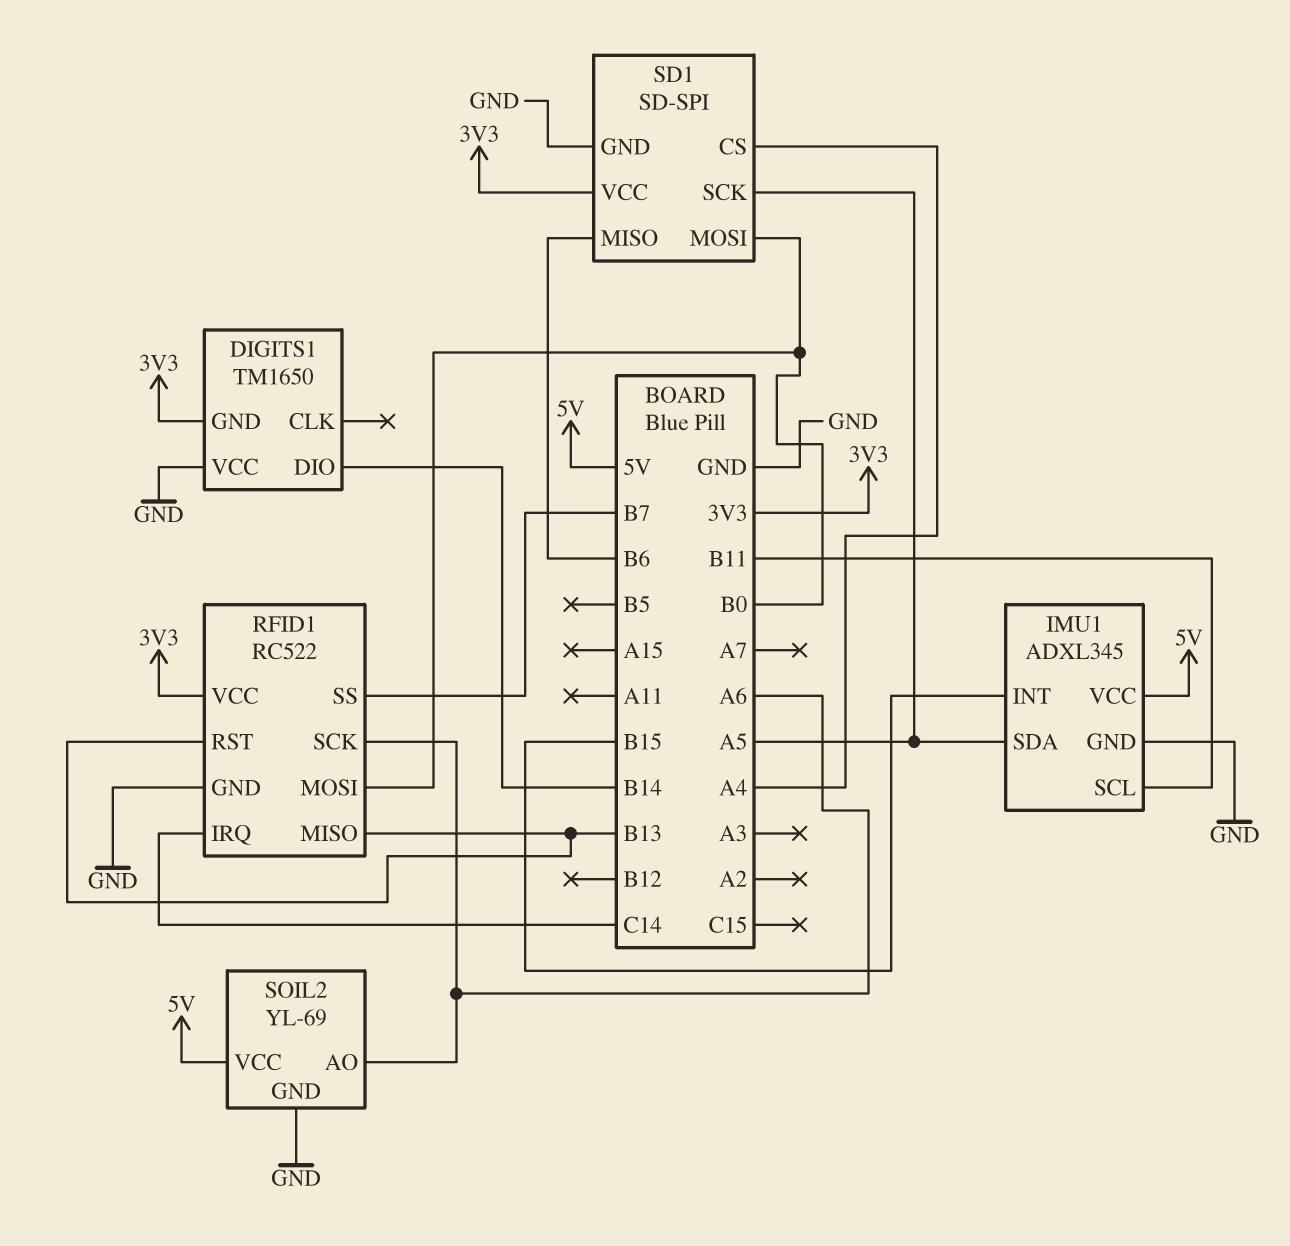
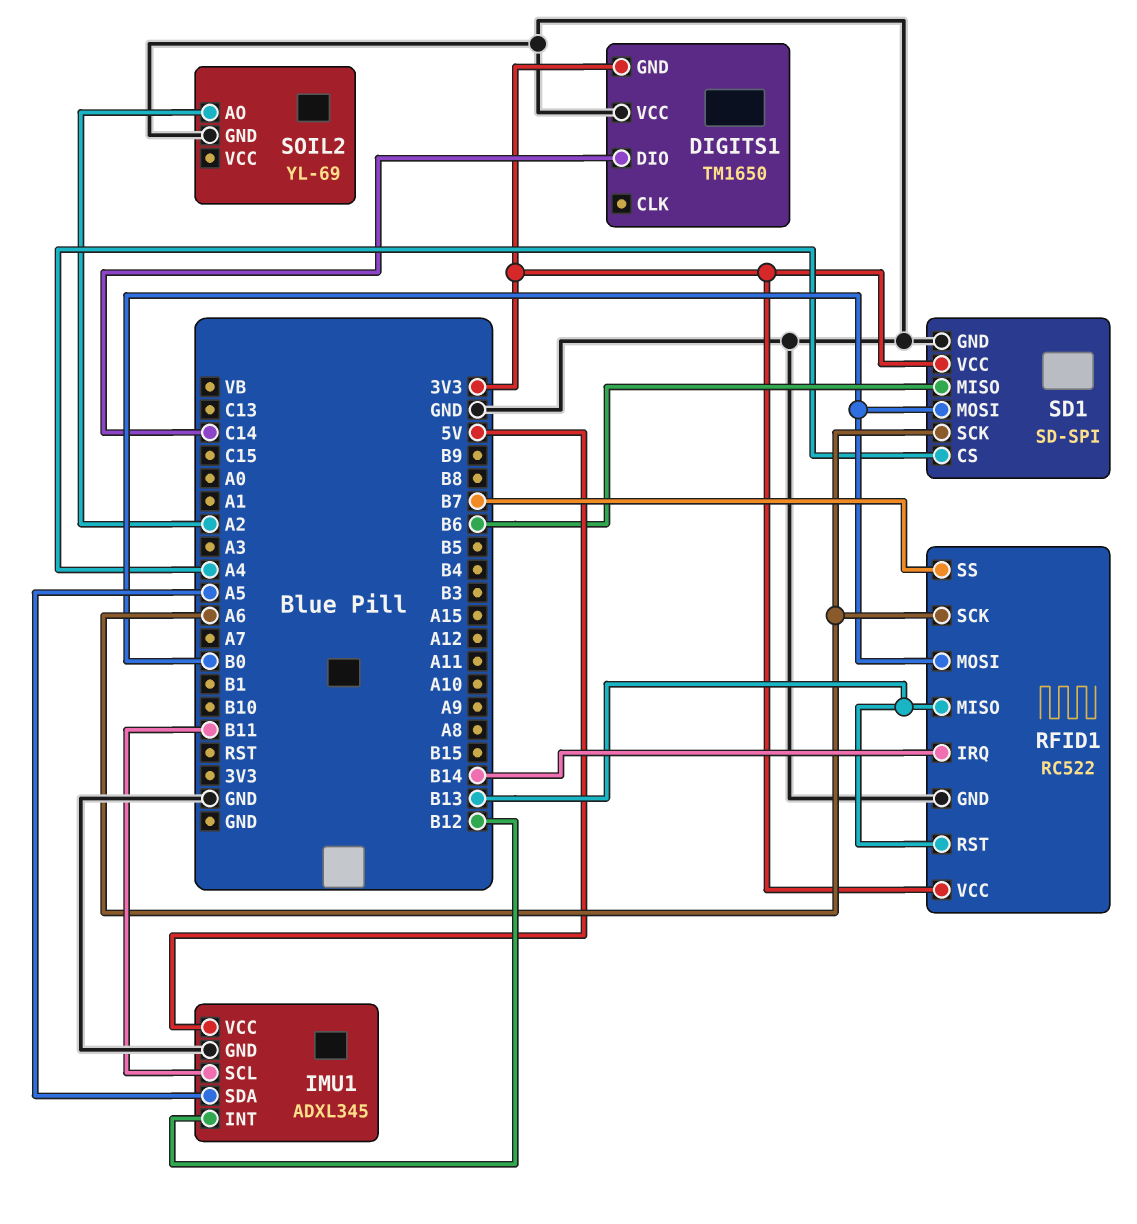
DIGITS1 pin DIO: B14 -> C14
IMU1 pin INT: B15 -> B12
RFID1 pin IRQ: C14 -> B14
SD1 pin SCK: A5 -> A6
SOIL2 pin AO: A6 -> A2
SOIL2 pin VCC: 5V -> none

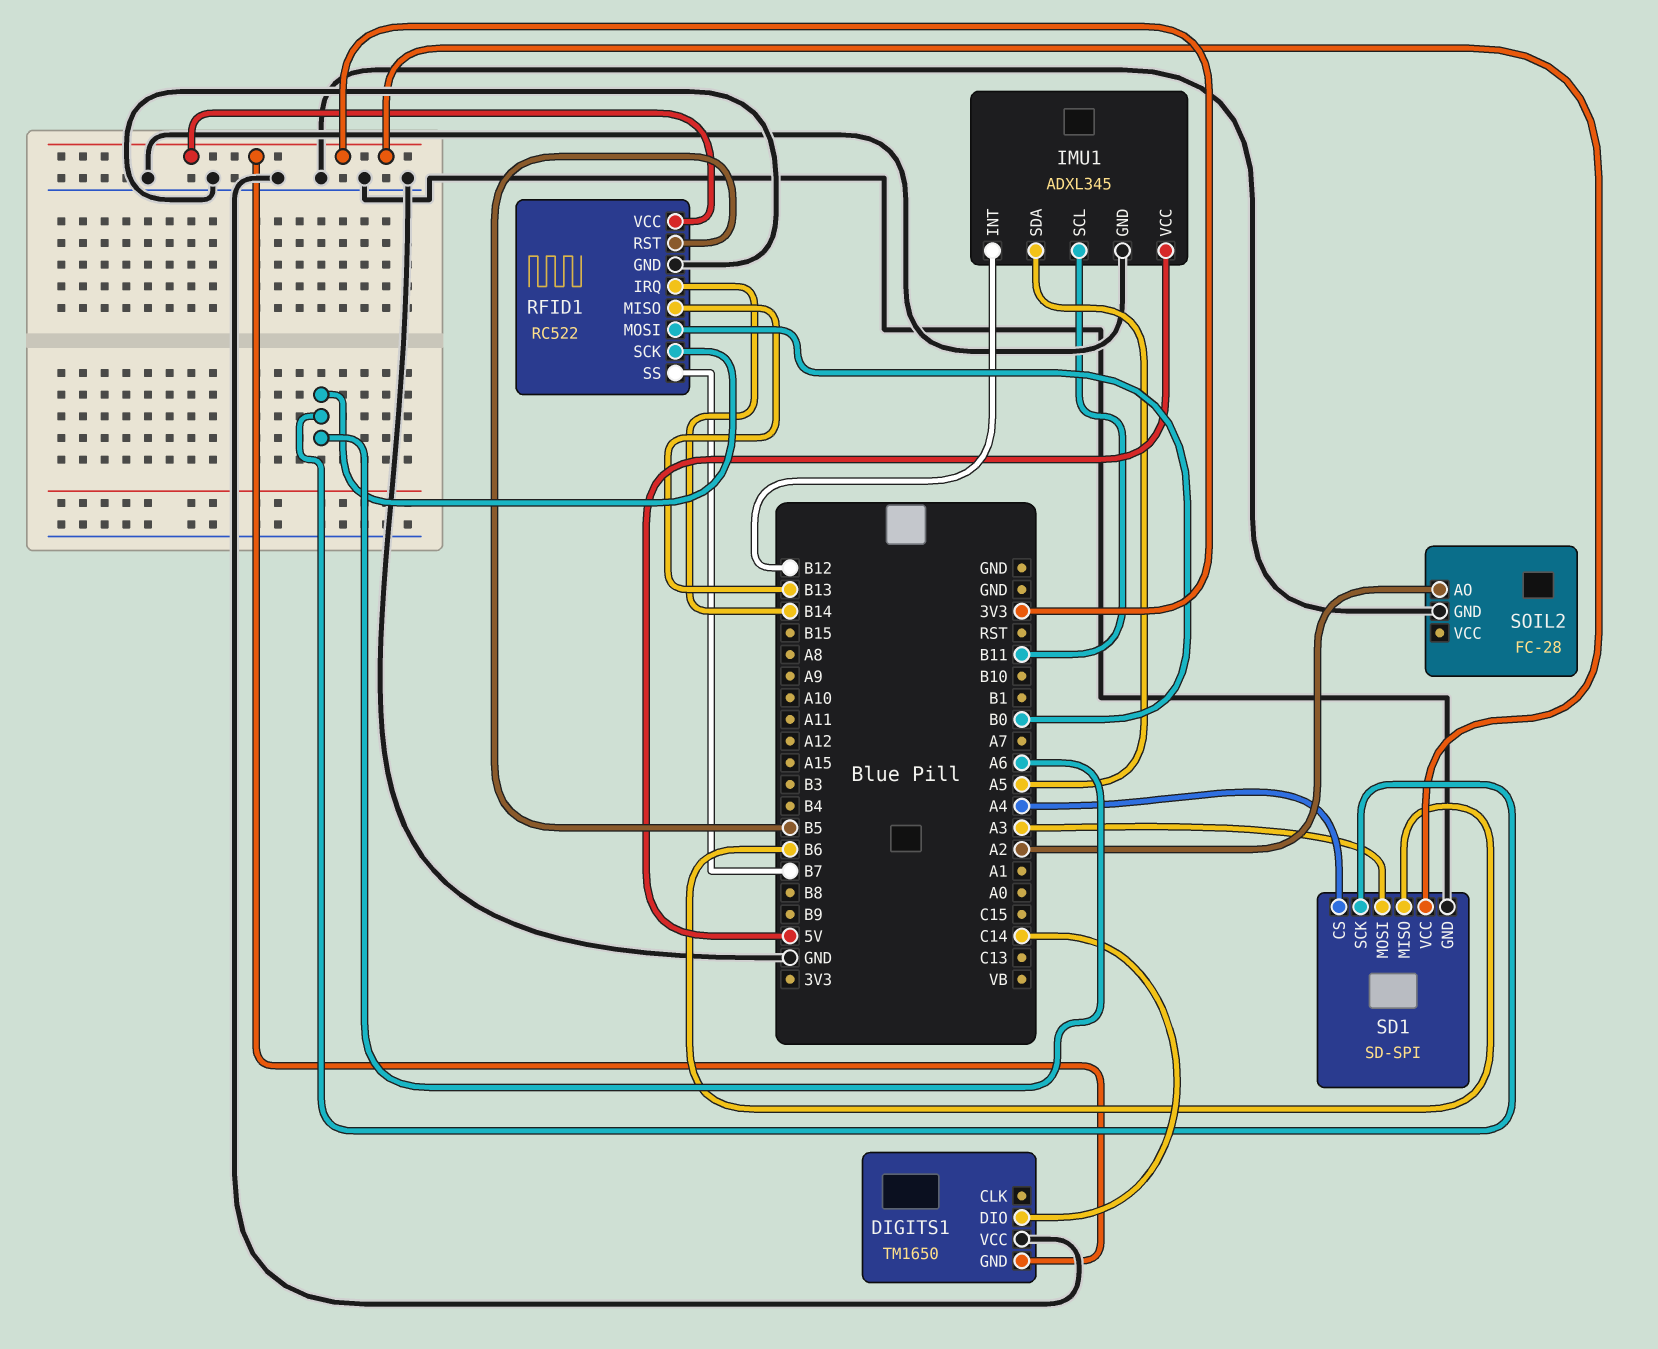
RFID1 pin RST: B13 -> B5
SD1 pin MOSI: B0 -> A3
SOIL2: YL-69 -> FC-28

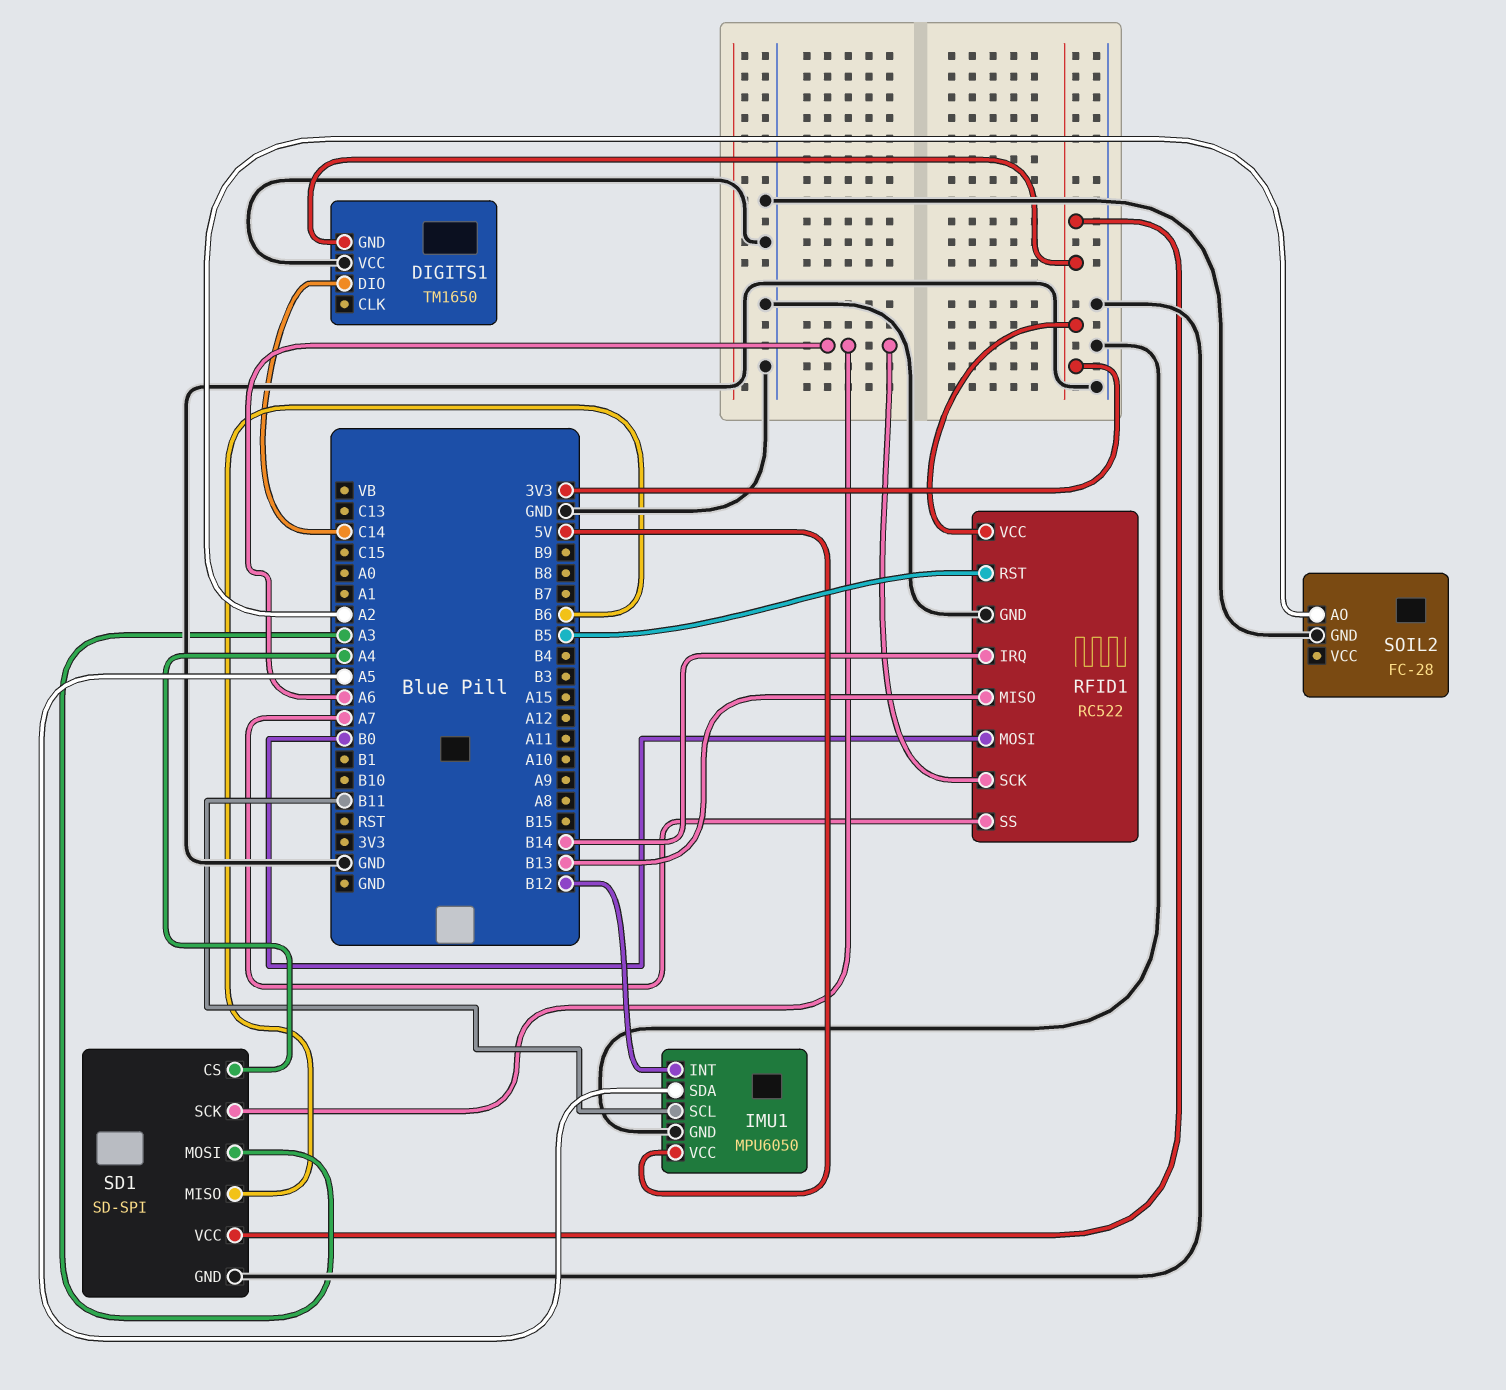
IMU1: ADXL345 -> MPU6050
RFID1 pin SS: B7 -> A7

